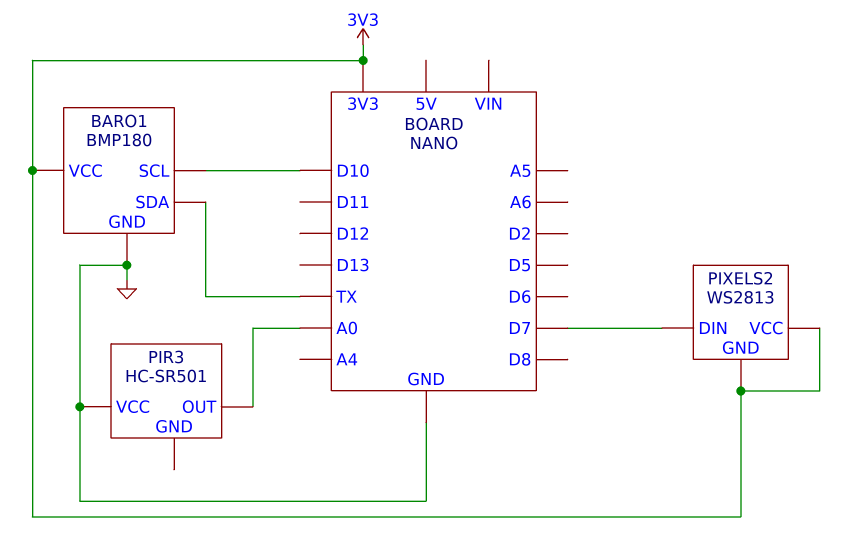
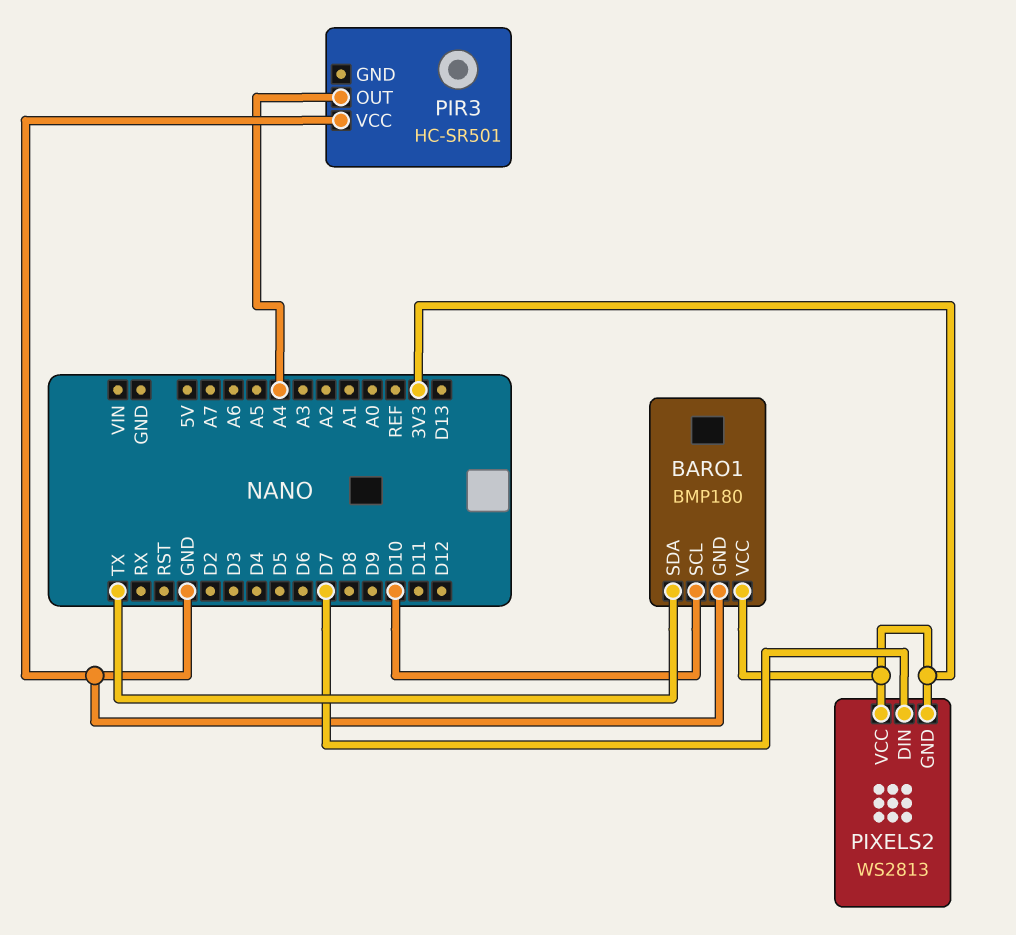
PIR3 pin OUT: A0 -> A4

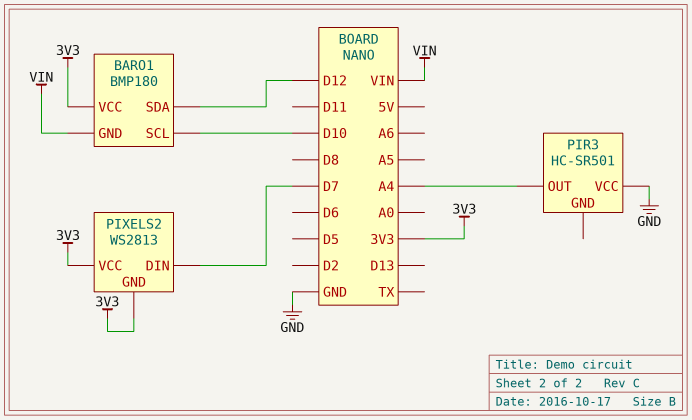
BARO1 pin GND: GND -> VIN
BARO1 pin SDA: TX -> D12

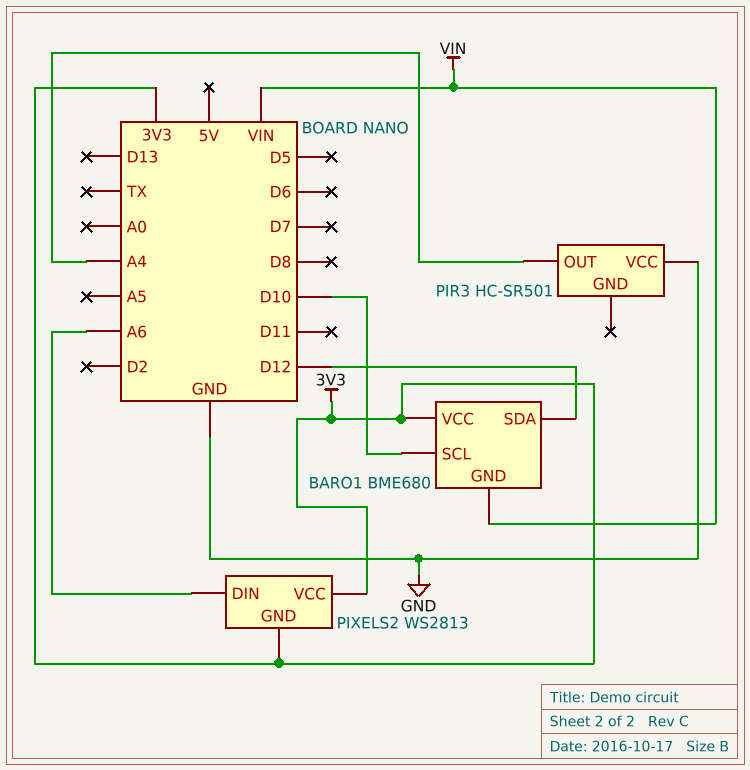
BARO1: BMP180 -> BME680
PIXELS2 pin DIN: D7 -> A6

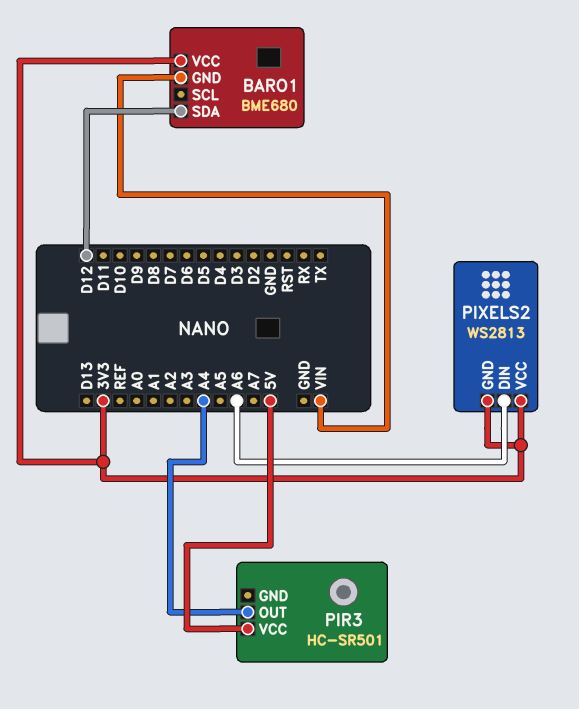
BARO1 pin SCL: D10 -> none
PIR3 pin VCC: GND -> 5V

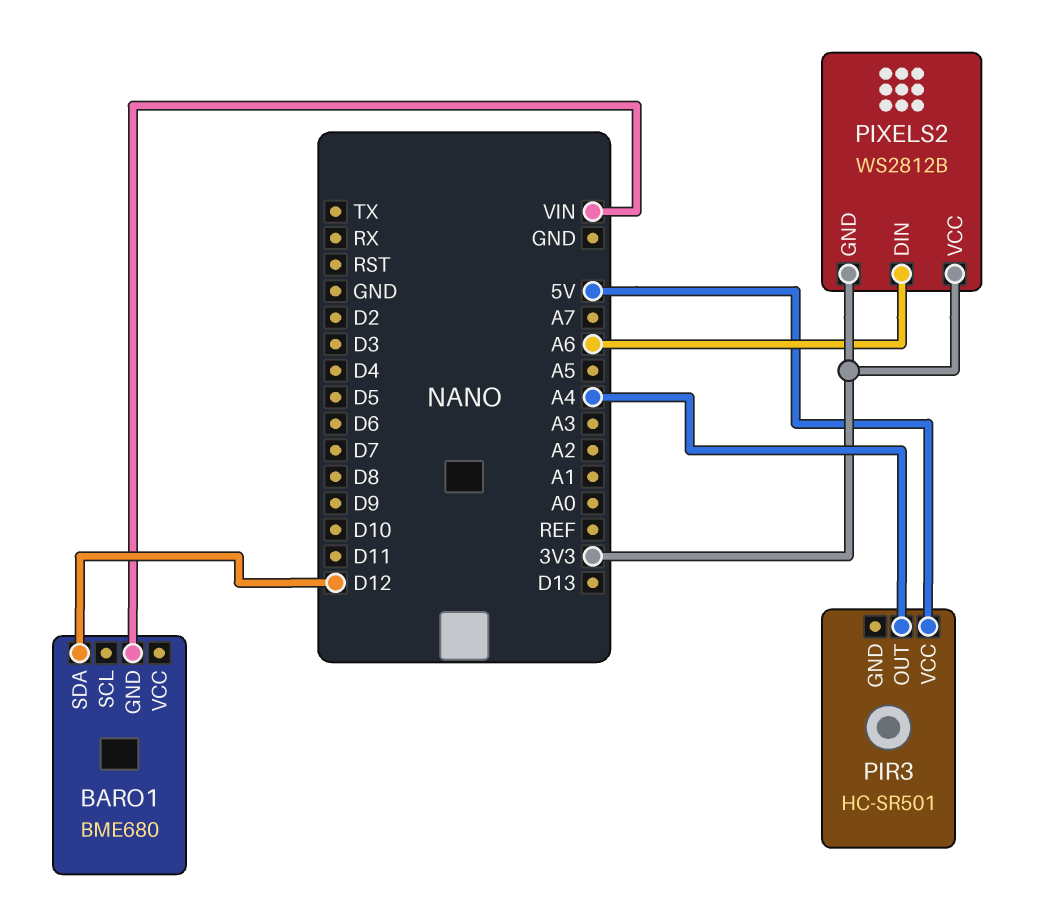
BARO1 pin VCC: 3V3 -> none
PIXELS2: WS2813 -> WS2812B

